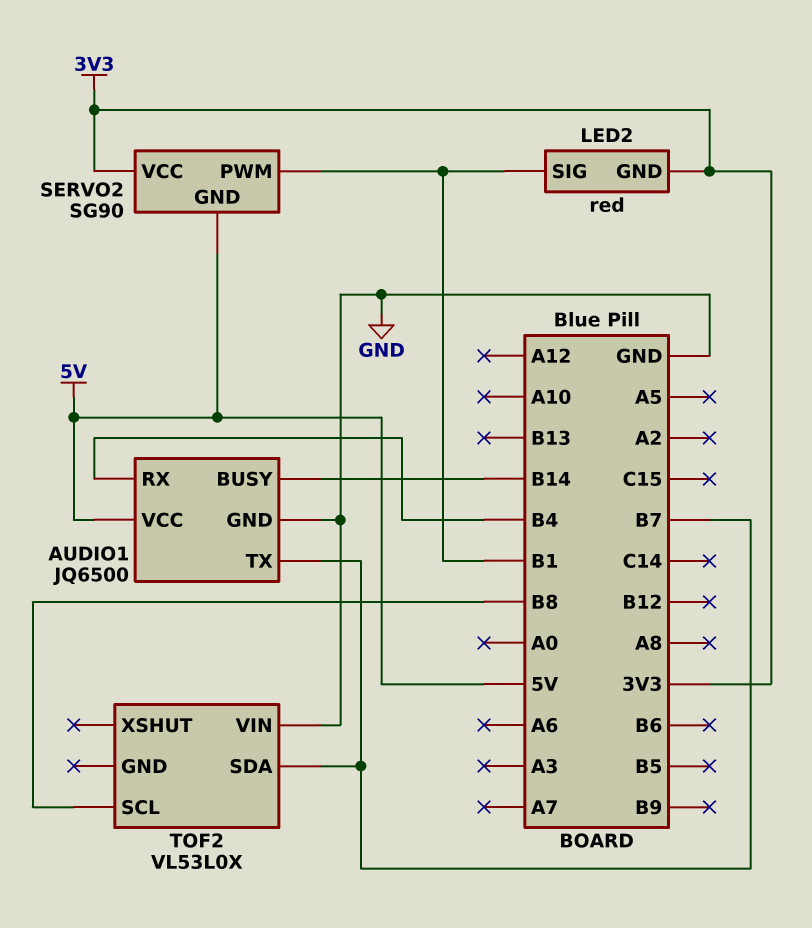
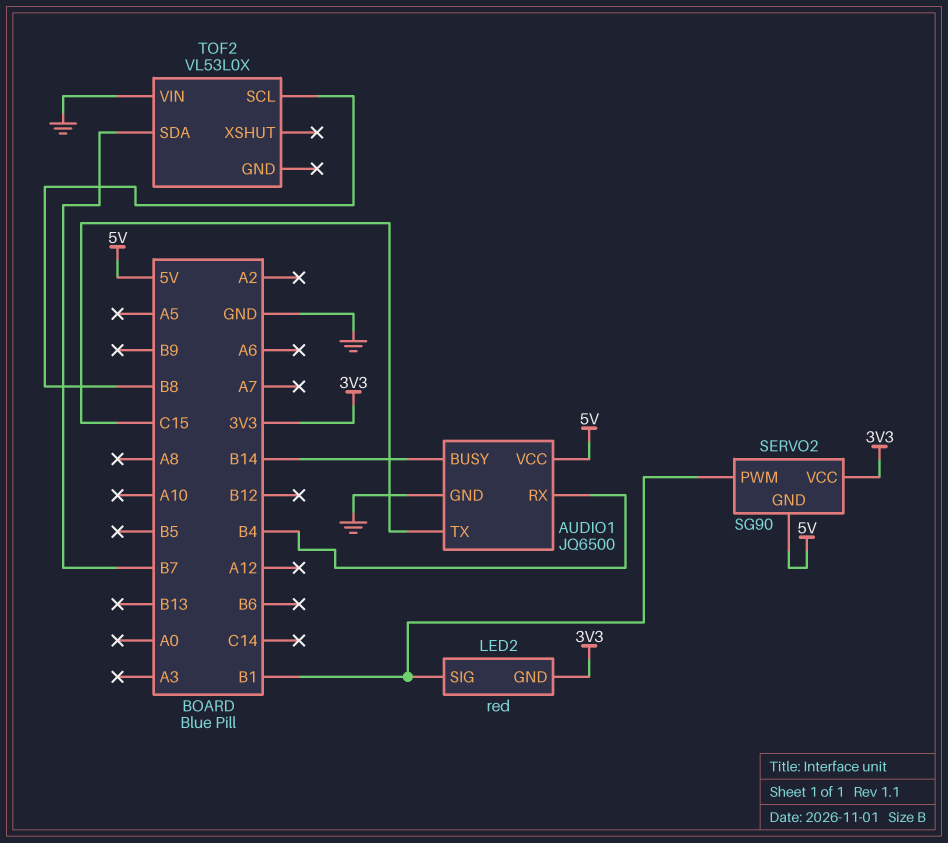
AUDIO1 pin TX: B7 -> C15

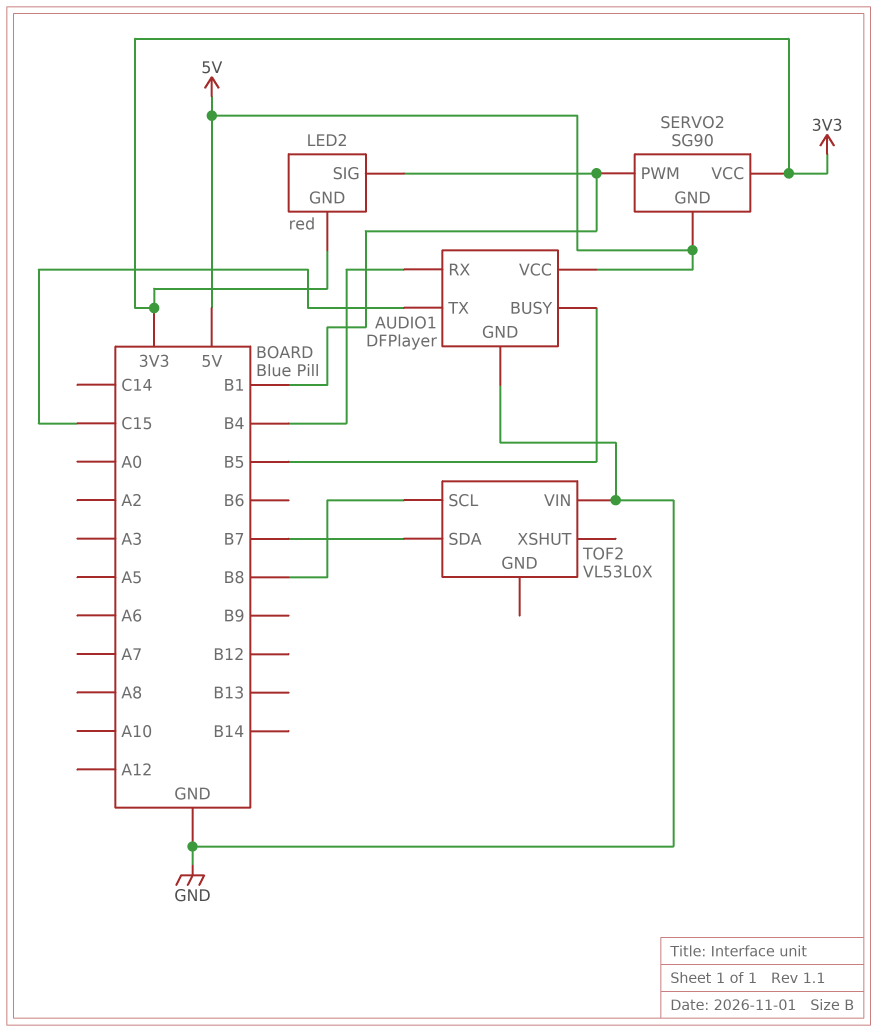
AUDIO1: JQ6500 -> DFPlayer
AUDIO1 pin BUSY: B14 -> B5

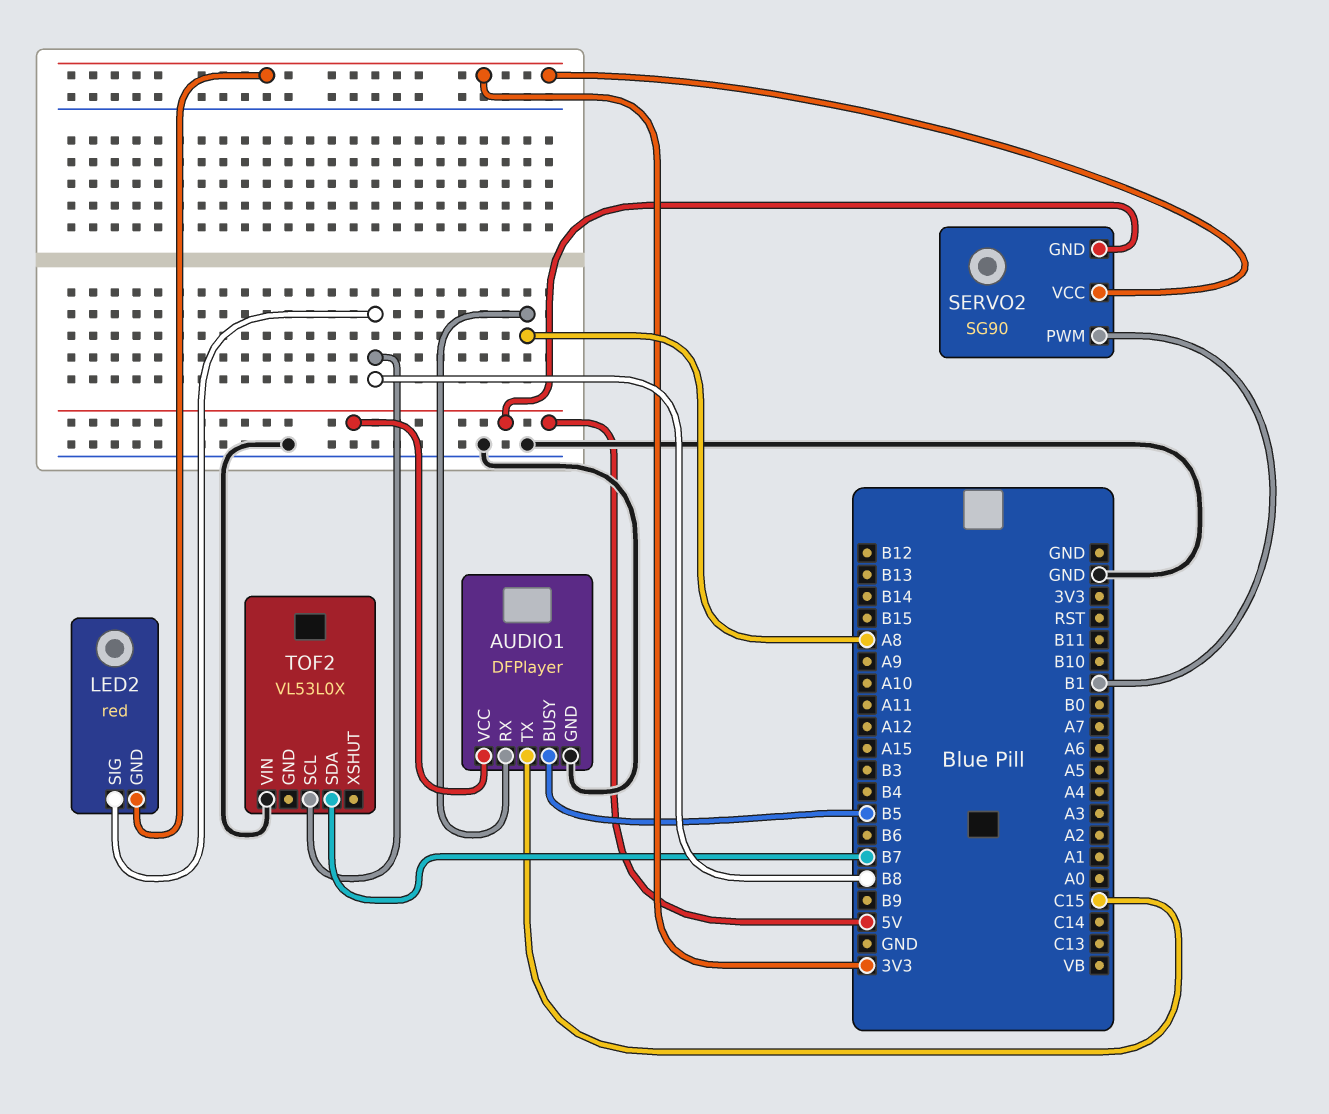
AUDIO1 pin RX: B4 -> A8
LED2 pin SIG: B1 -> B8

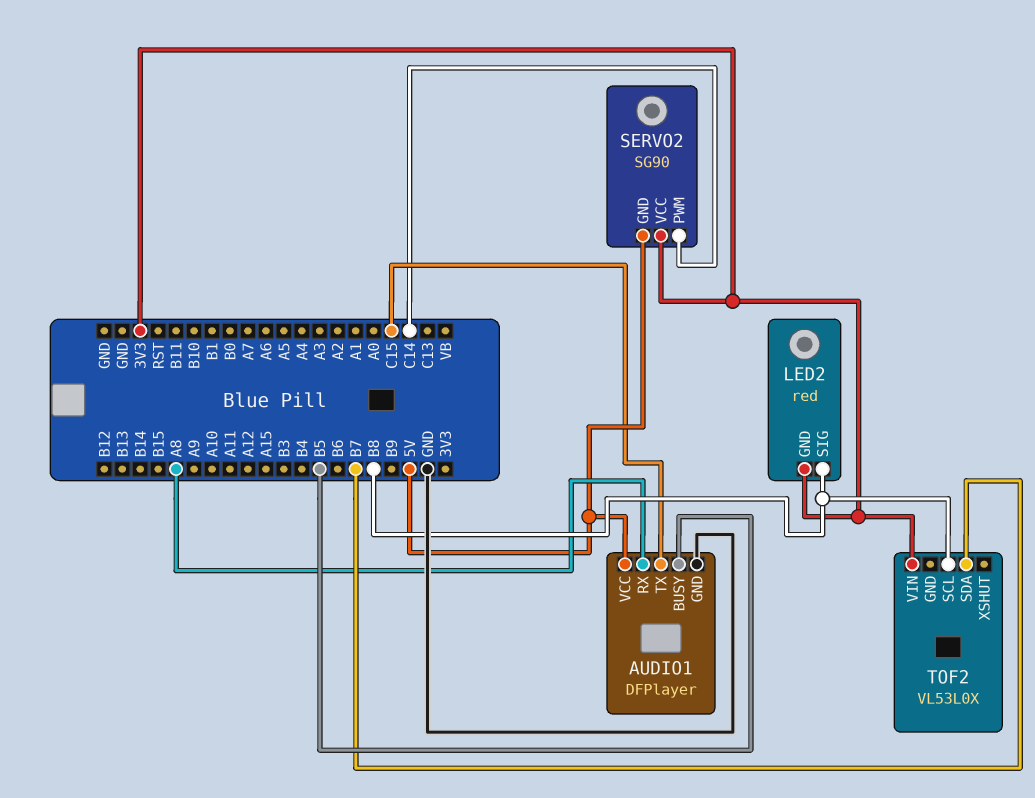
SERVO2 pin PWM: B1 -> C14
TOF2 pin VIN: GND -> 3V3

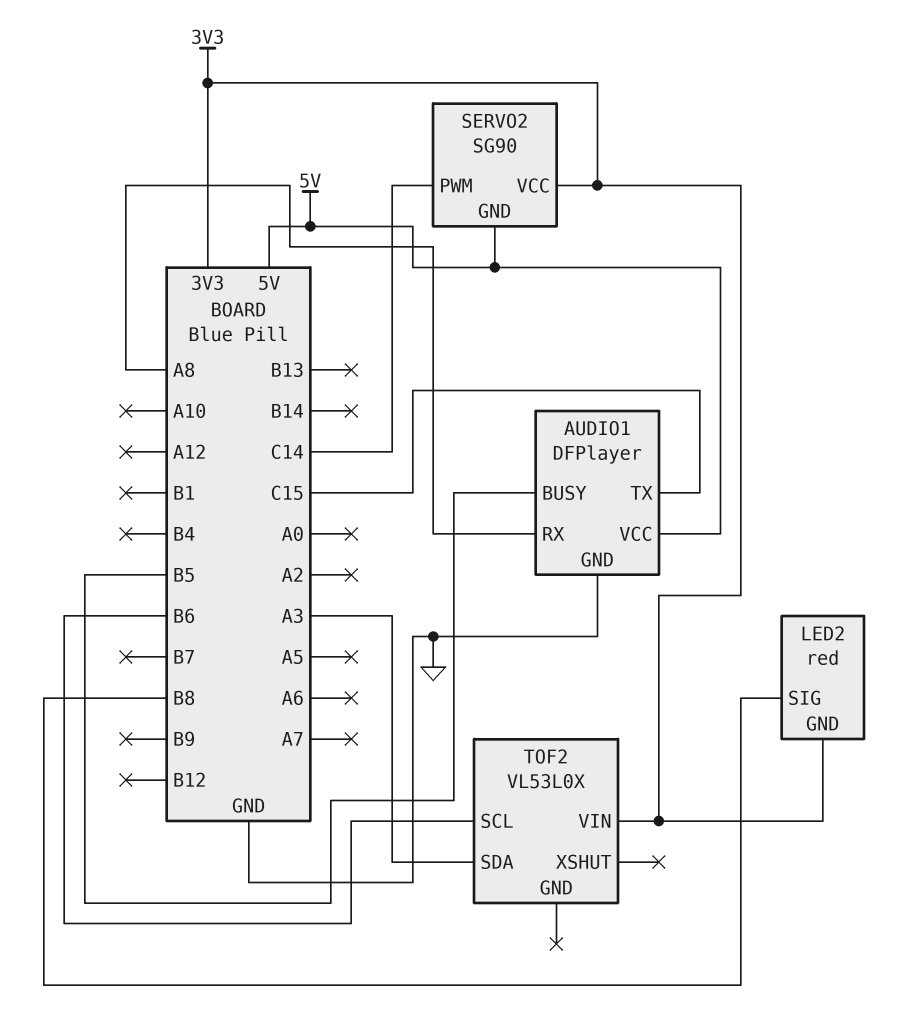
TOF2 pin SCL: B8 -> B6
TOF2 pin SDA: B7 -> A3

